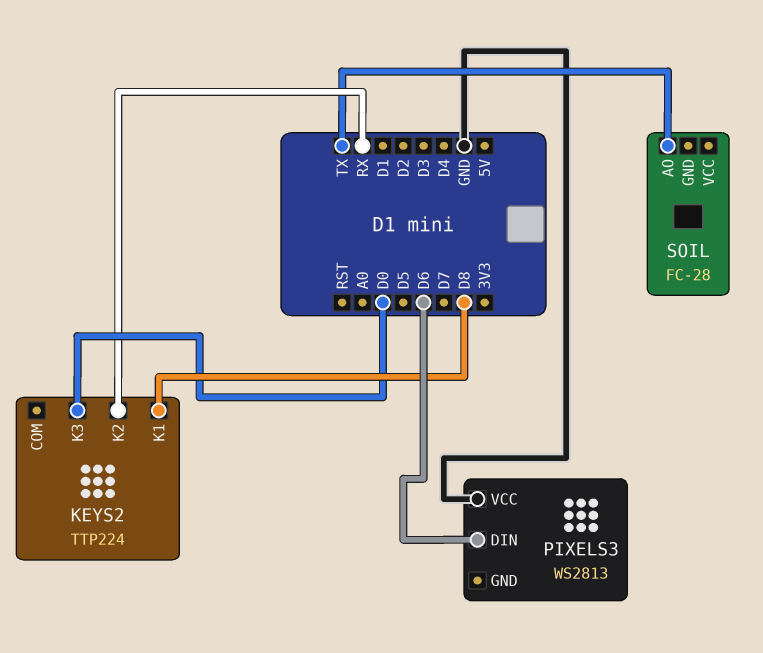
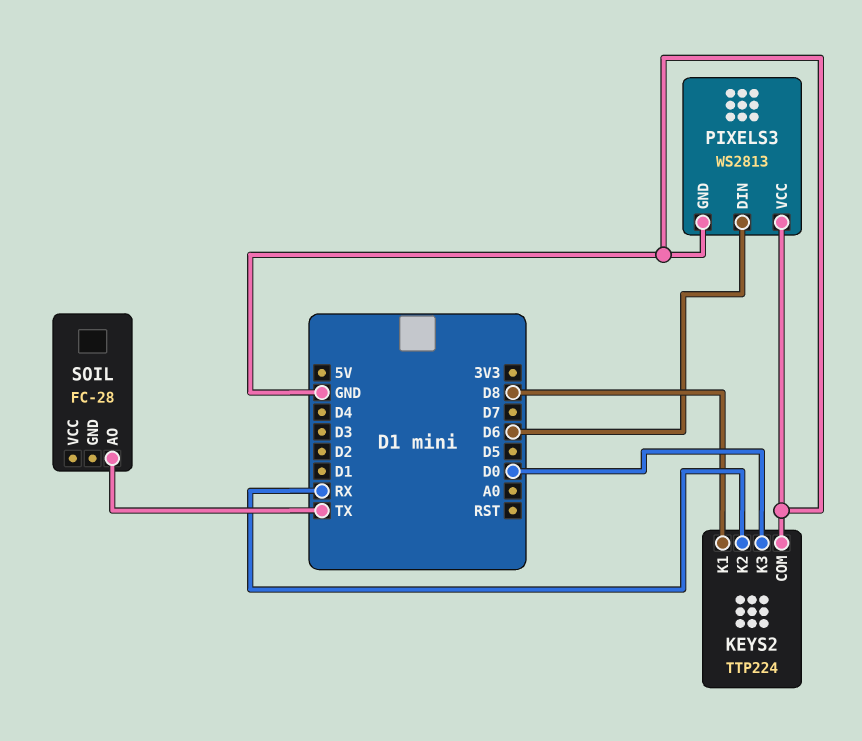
KEYS2 pin COM: none -> GND
PIXELS3 pin GND: none -> GND

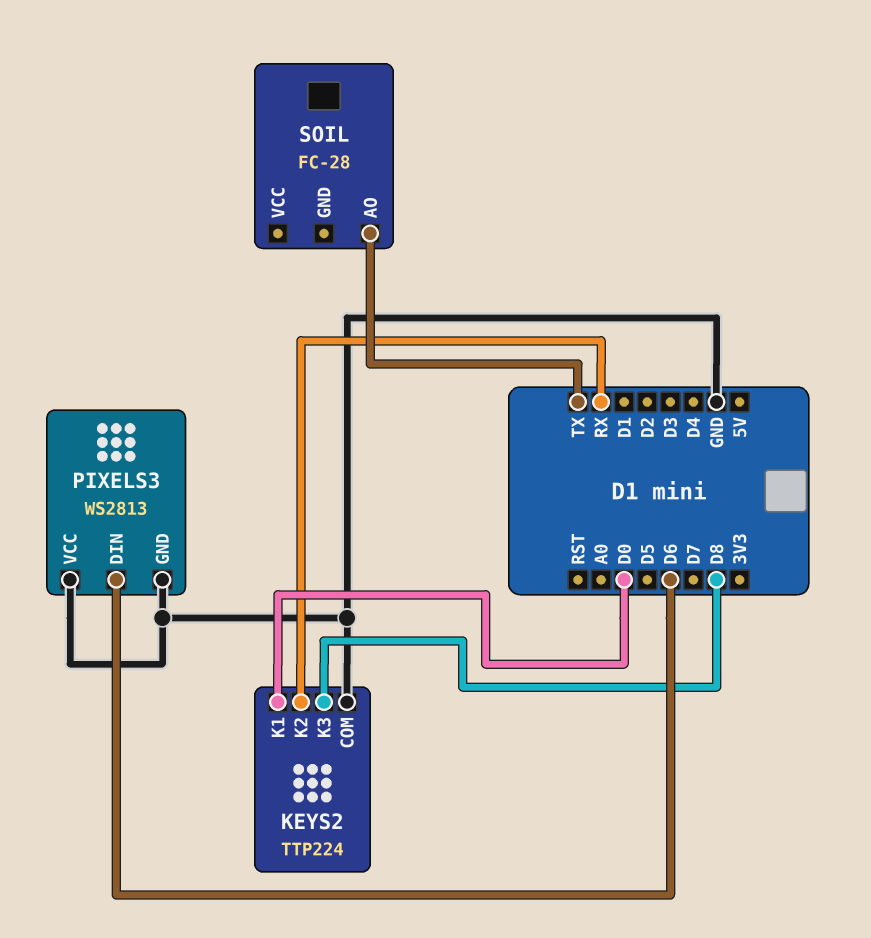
KEYS2 pin K1: D8 -> D0
KEYS2 pin K3: D0 -> D8

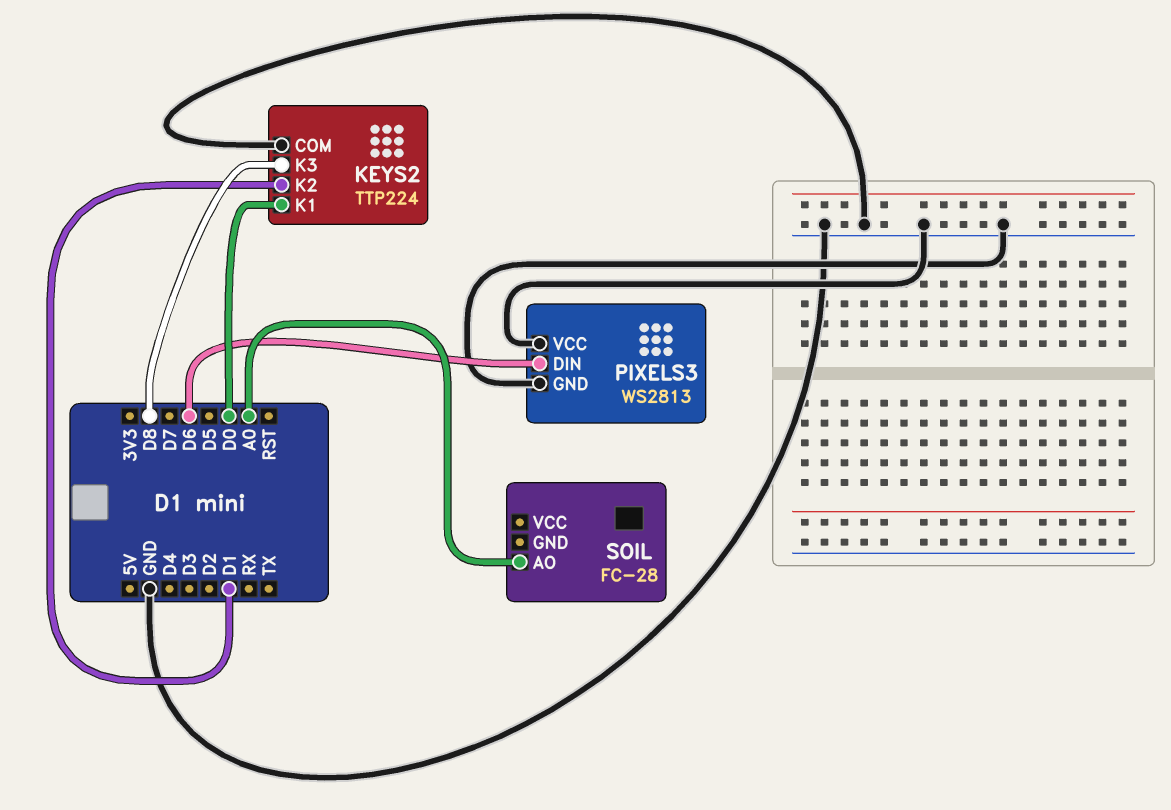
KEYS2 pin K2: RX -> D1
SOIL pin AO: TX -> A0

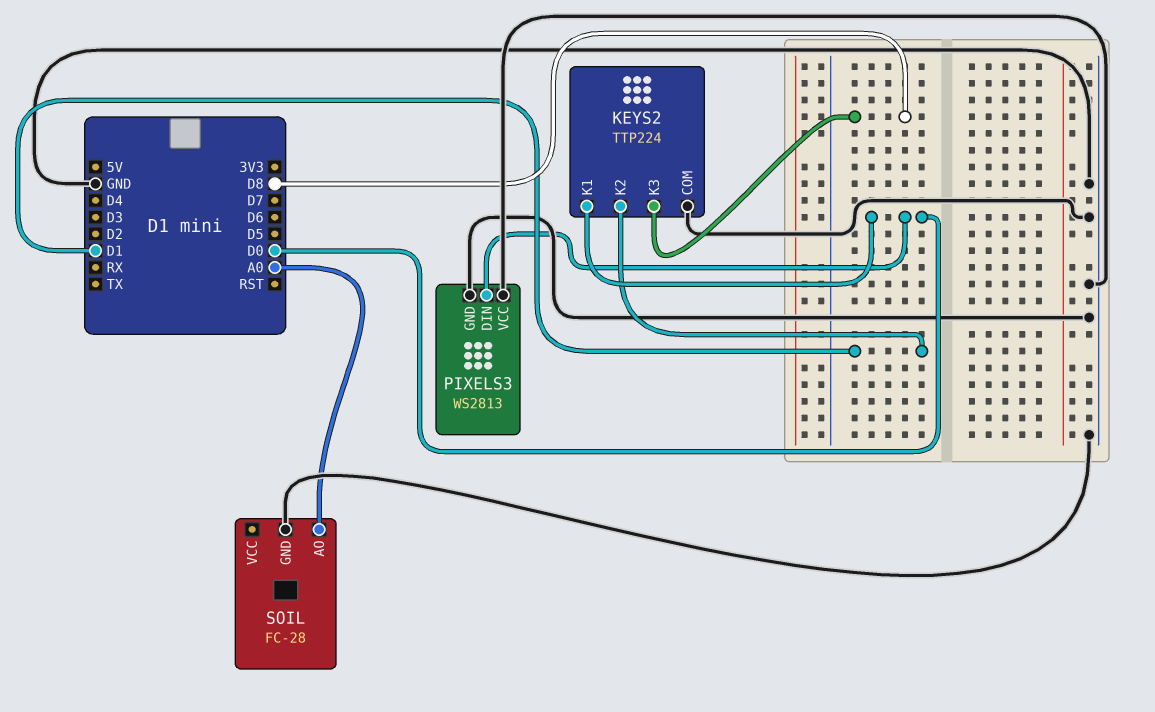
PIXELS3 pin DIN: D6 -> D0
SOIL pin GND: none -> GND

